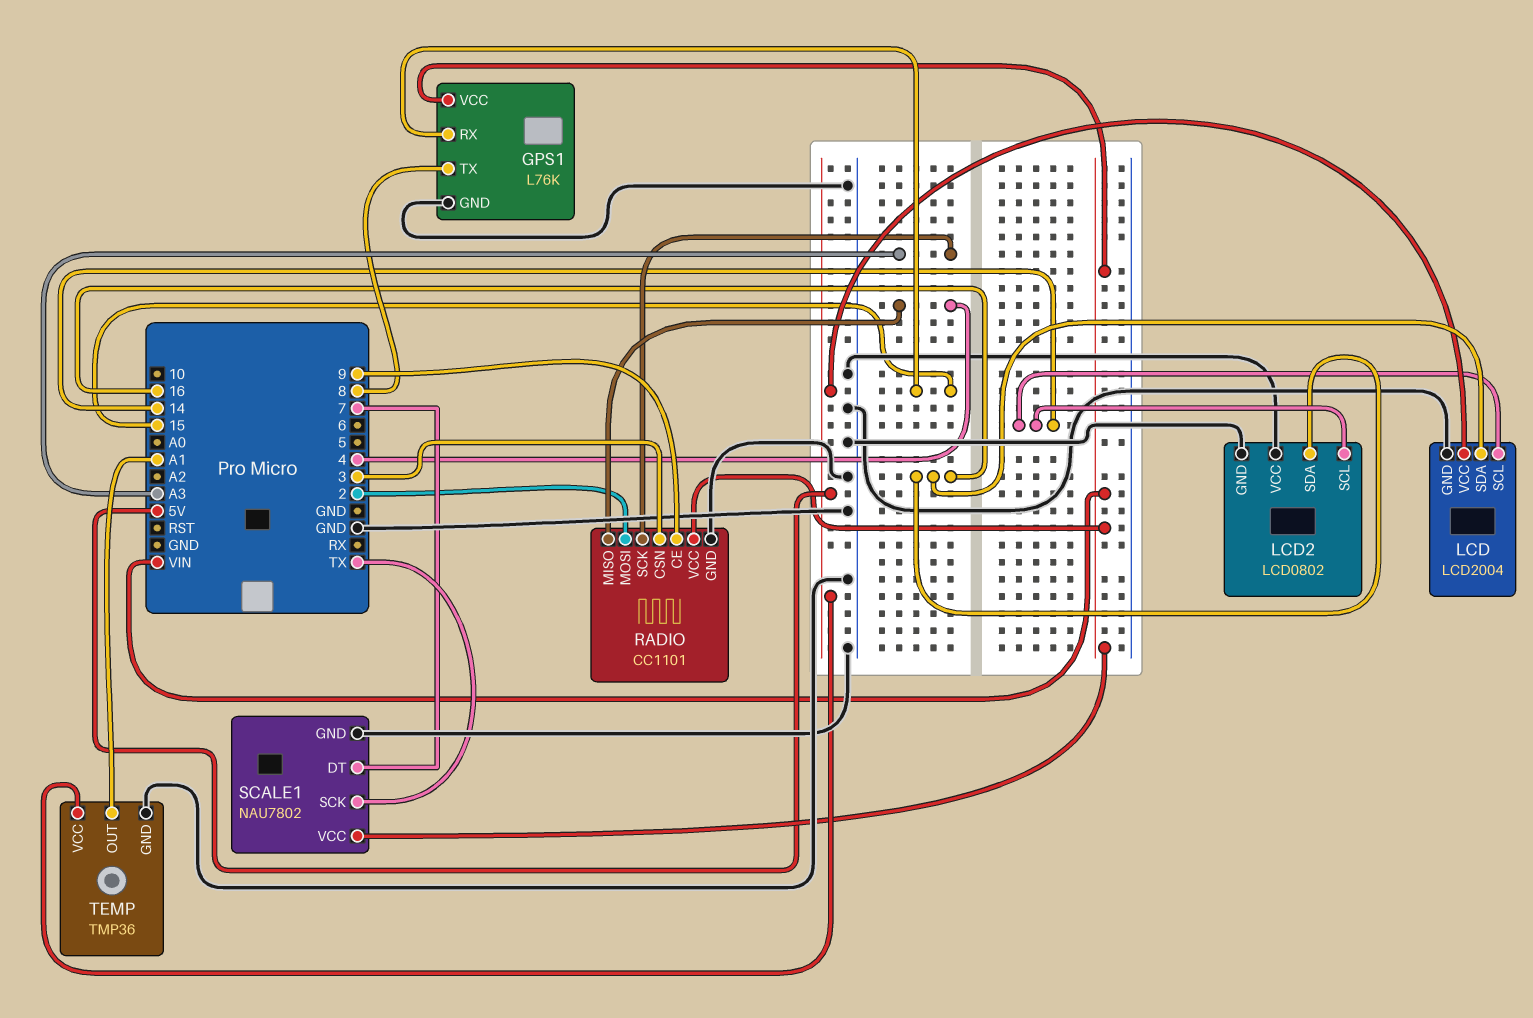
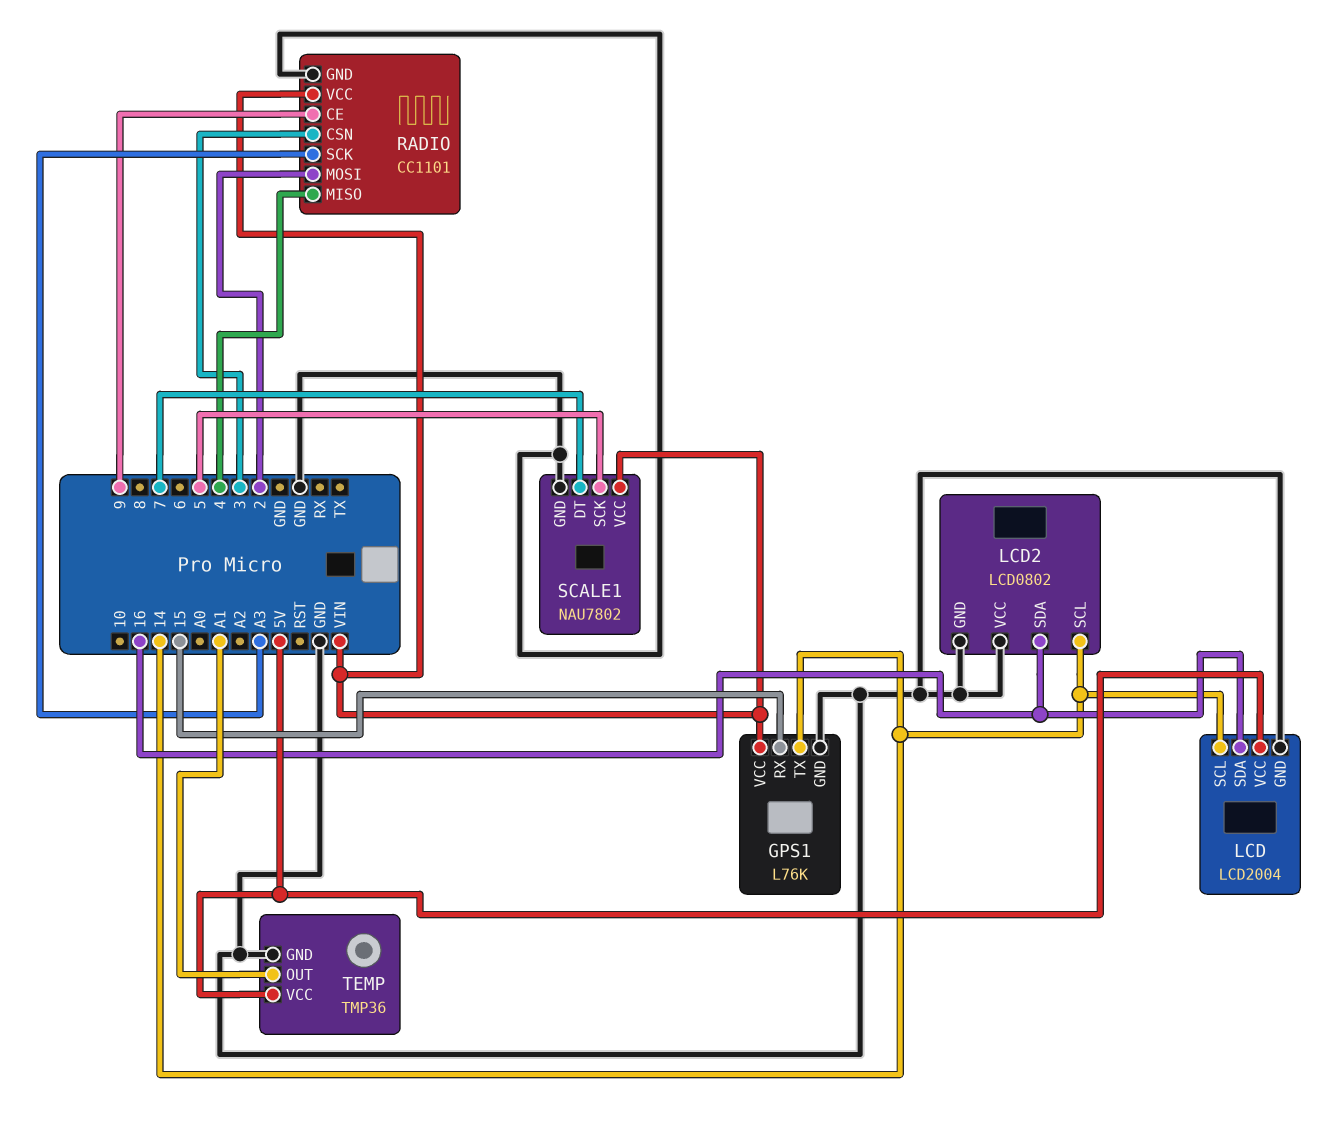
GPS1 pin TX: 8 -> 14
SCALE1 pin SCK: TX -> 5

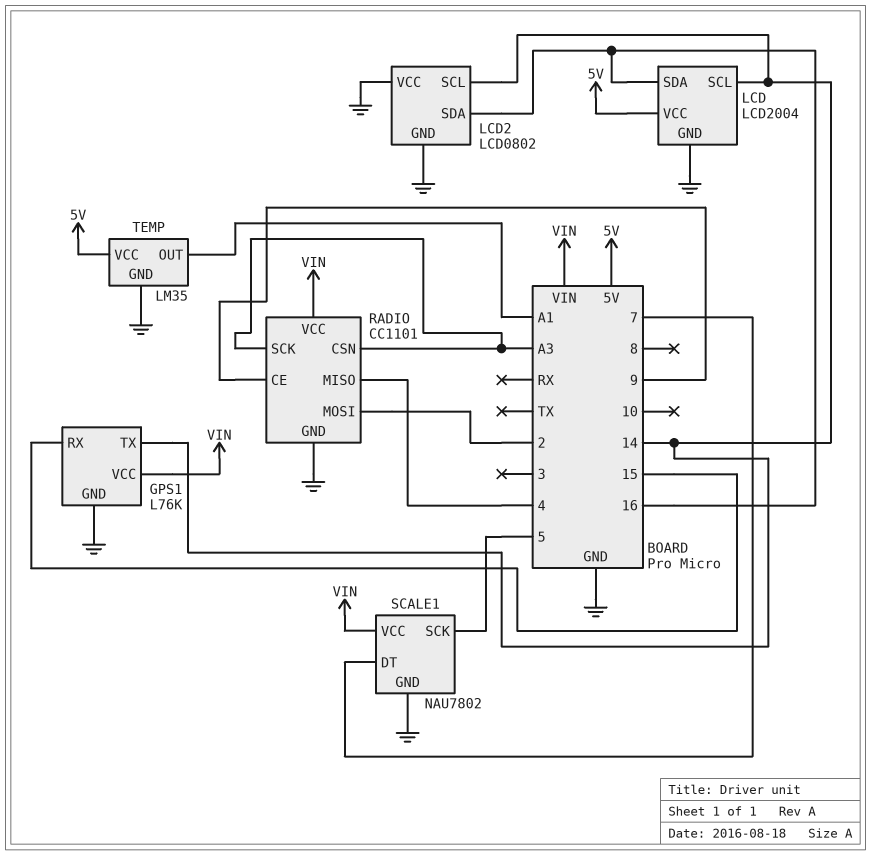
RADIO pin CSN: 3 -> A3
TEMP: TMP36 -> LM35

